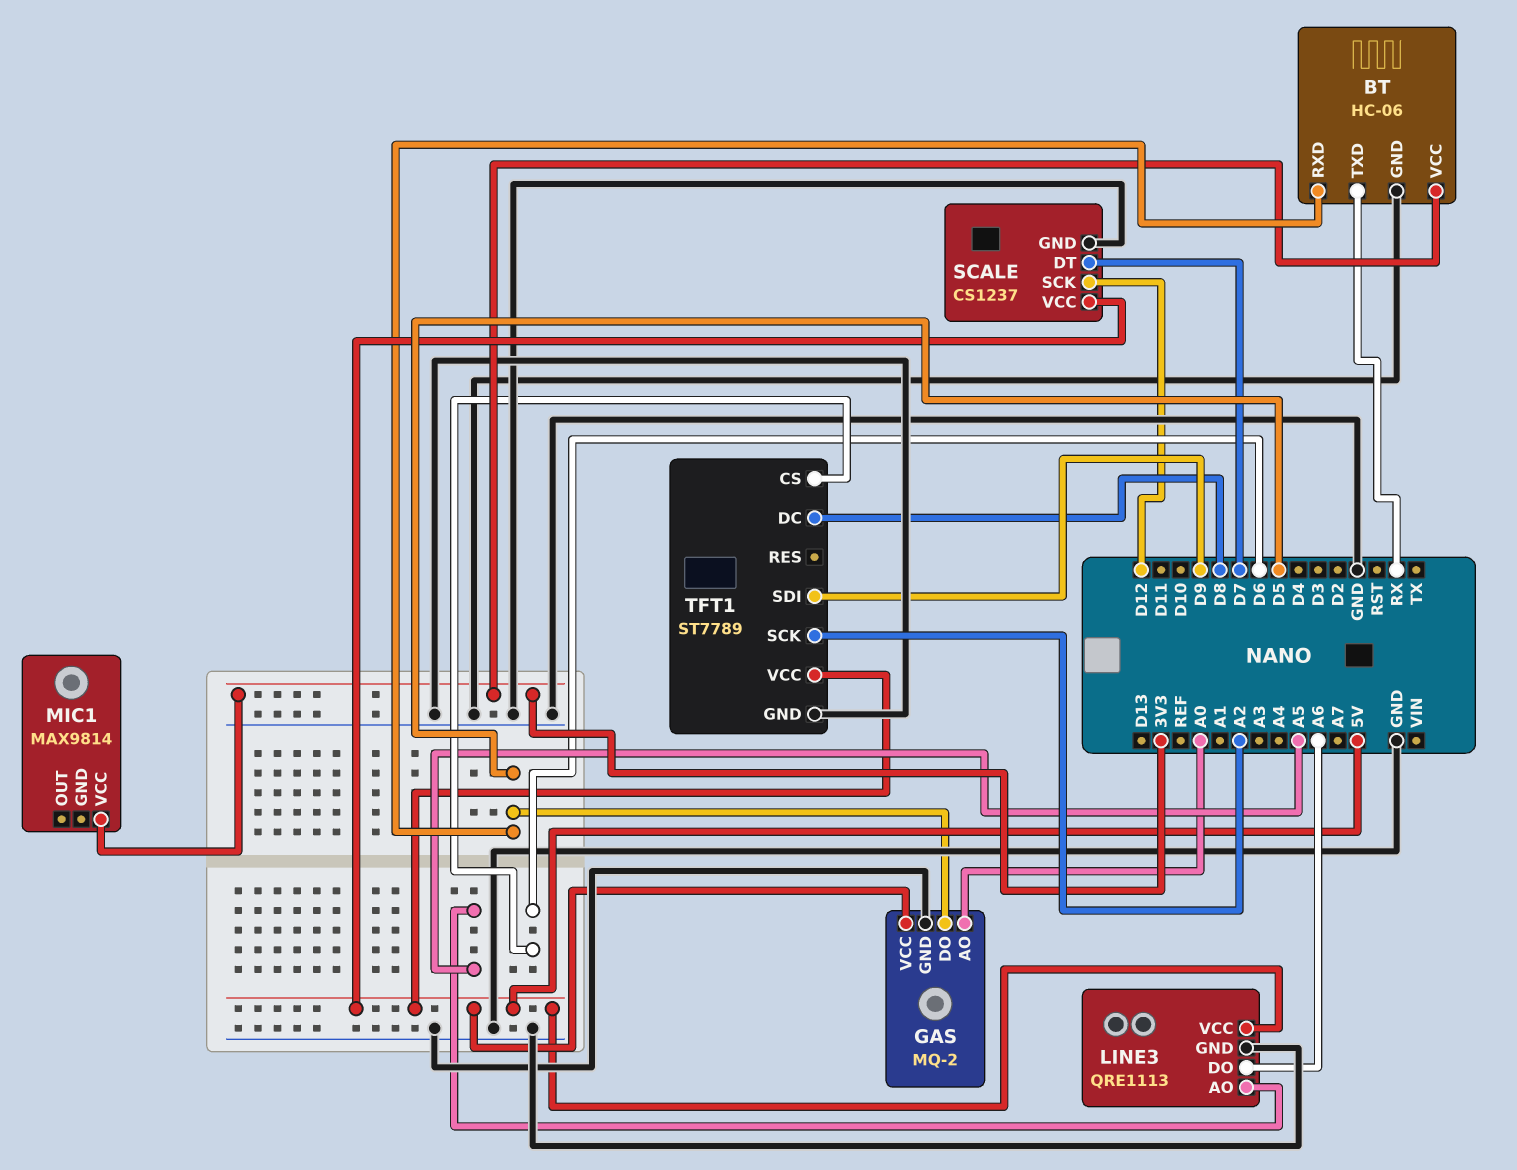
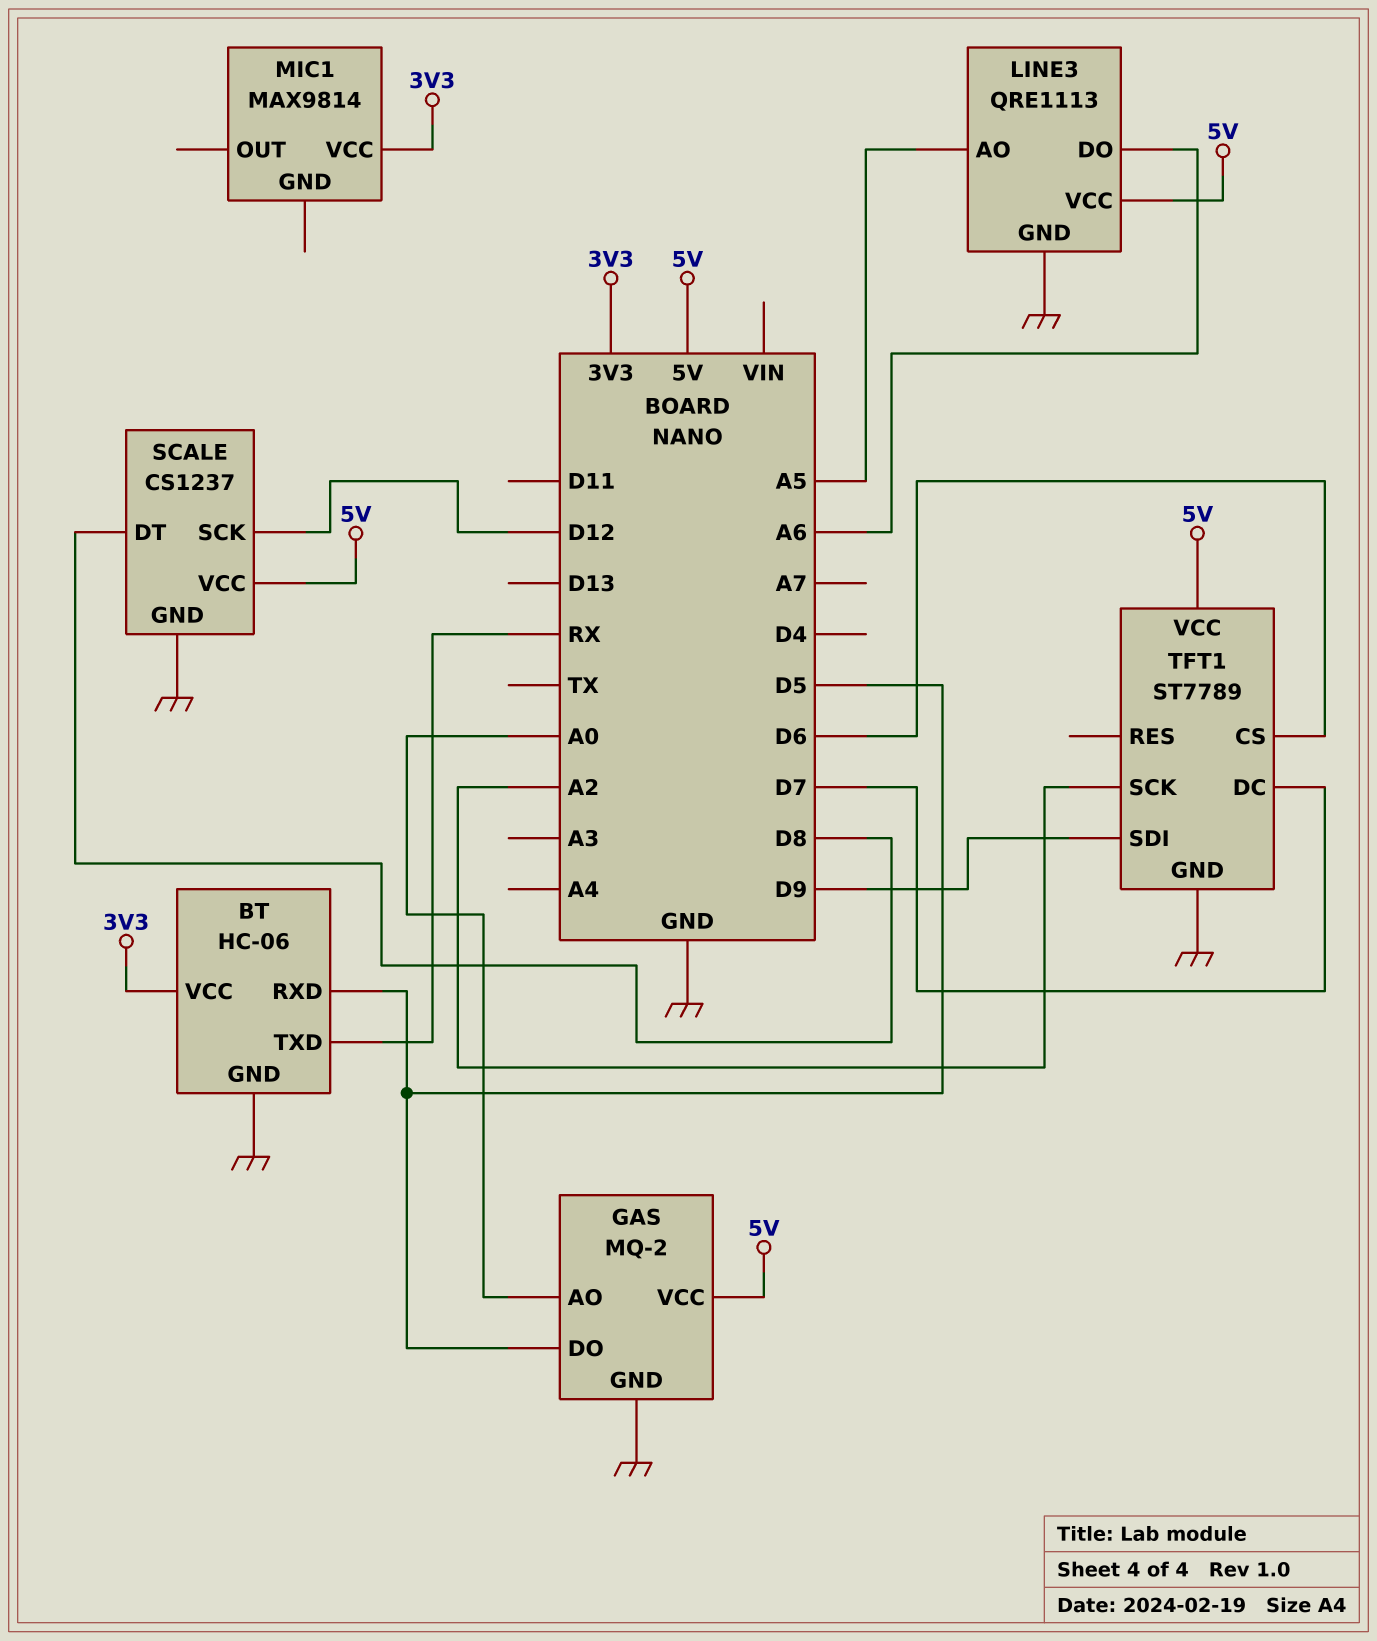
SCALE pin DT: D7 -> D8
TFT1 pin DC: D8 -> D7

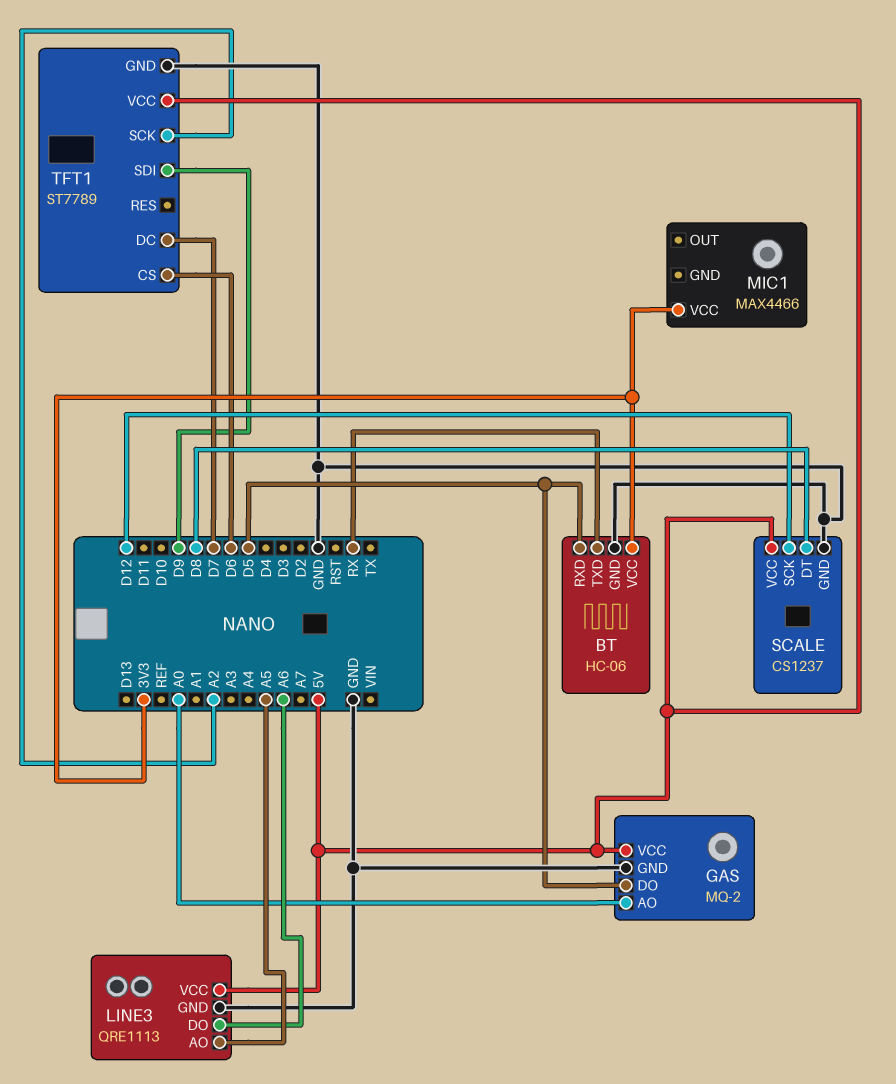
MIC1: MAX9814 -> MAX4466

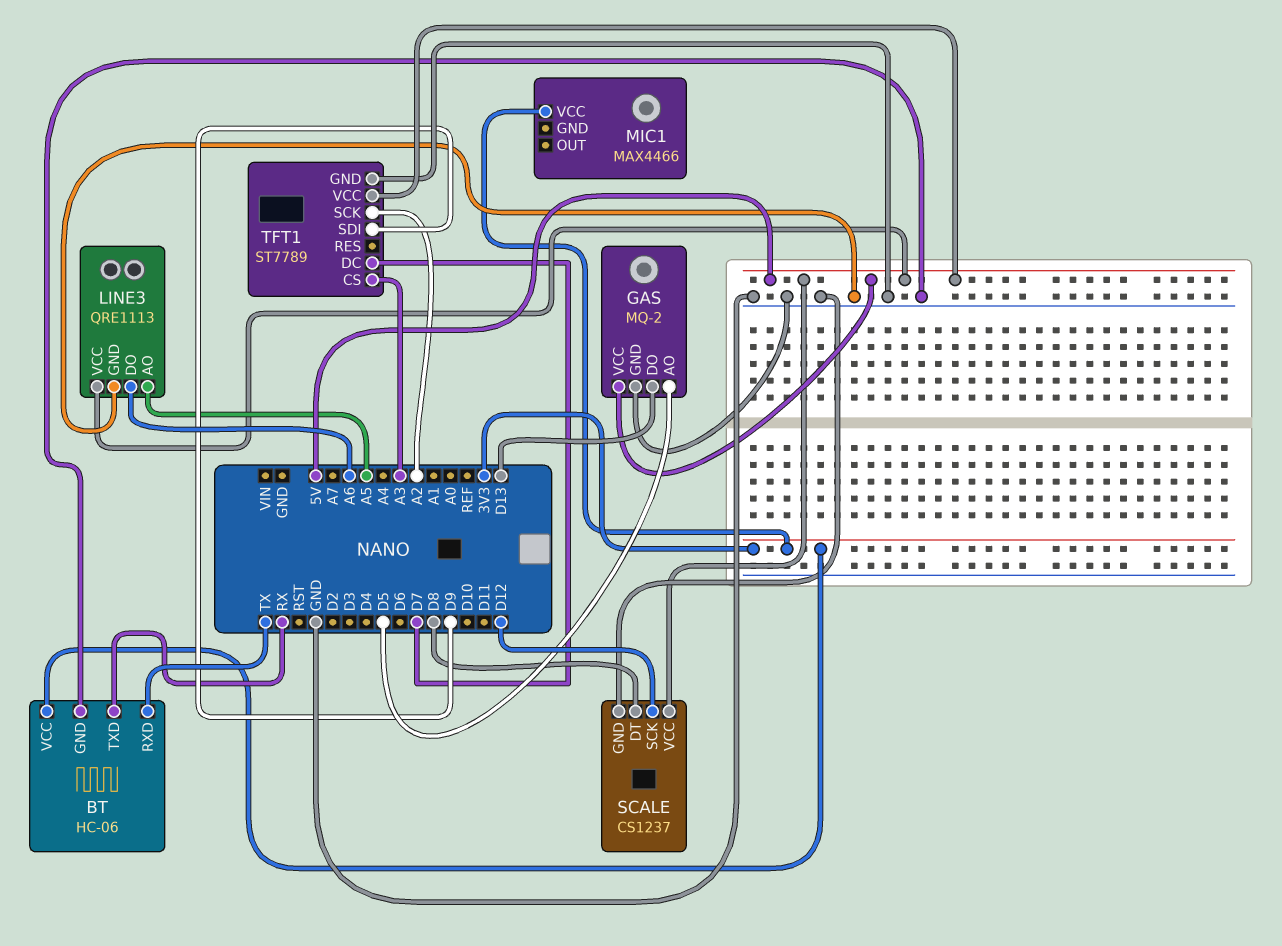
BT pin RXD: D5 -> TX
GAS pin AO: A0 -> D5
GAS pin DO: D5 -> D13
TFT1 pin CS: D6 -> A3

